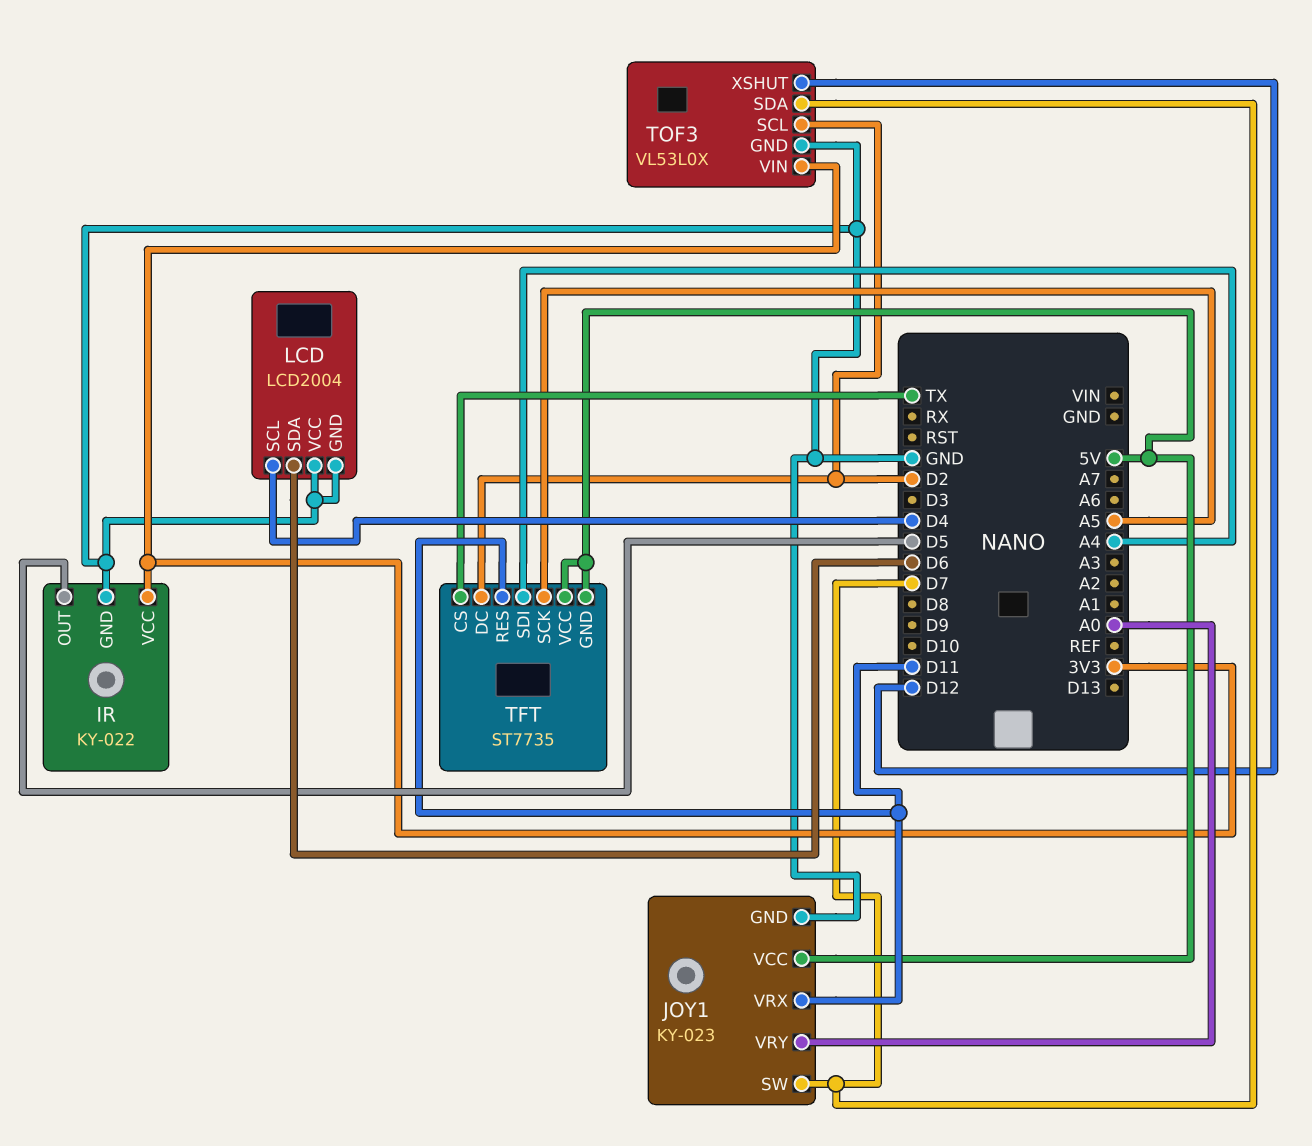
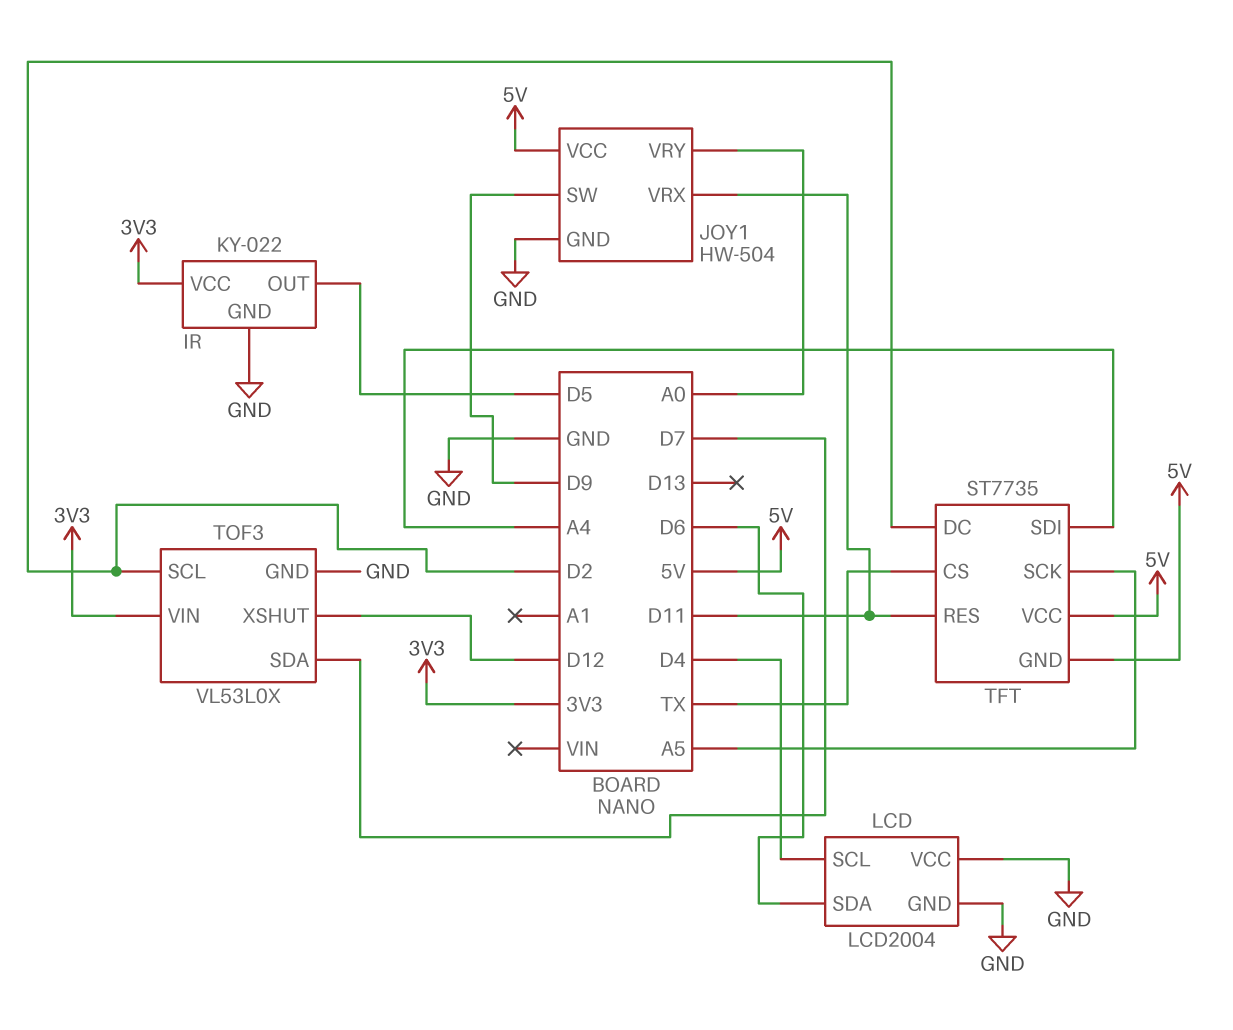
JOY1: KY-023 -> HW-504
JOY1 pin SW: D7 -> D9

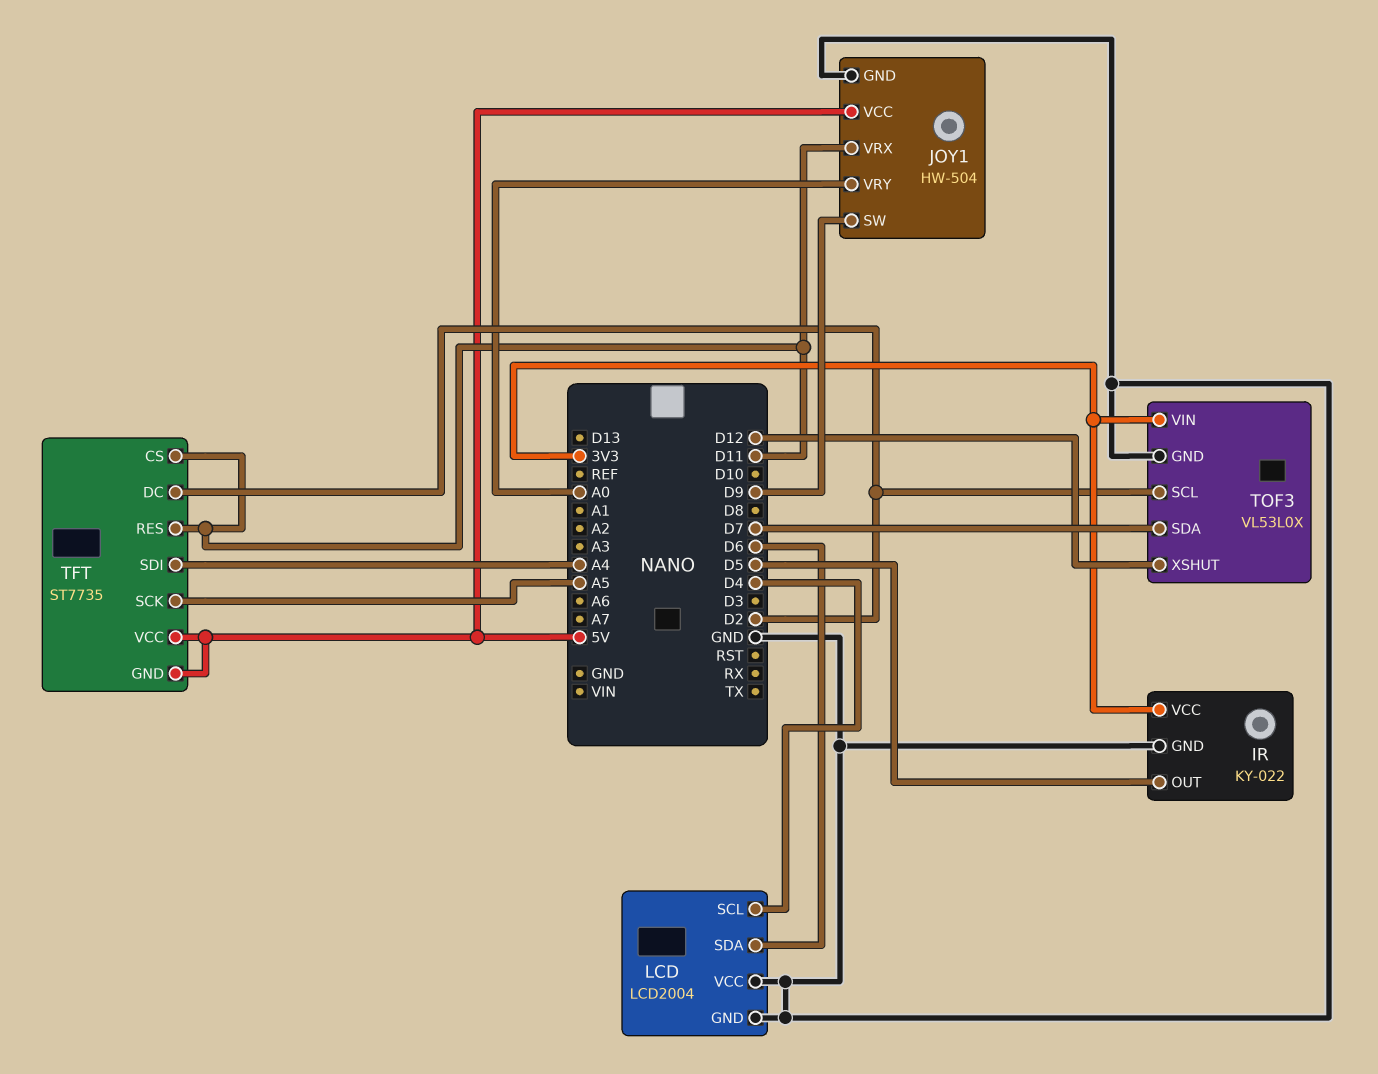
TFT pin CS: TX -> D11

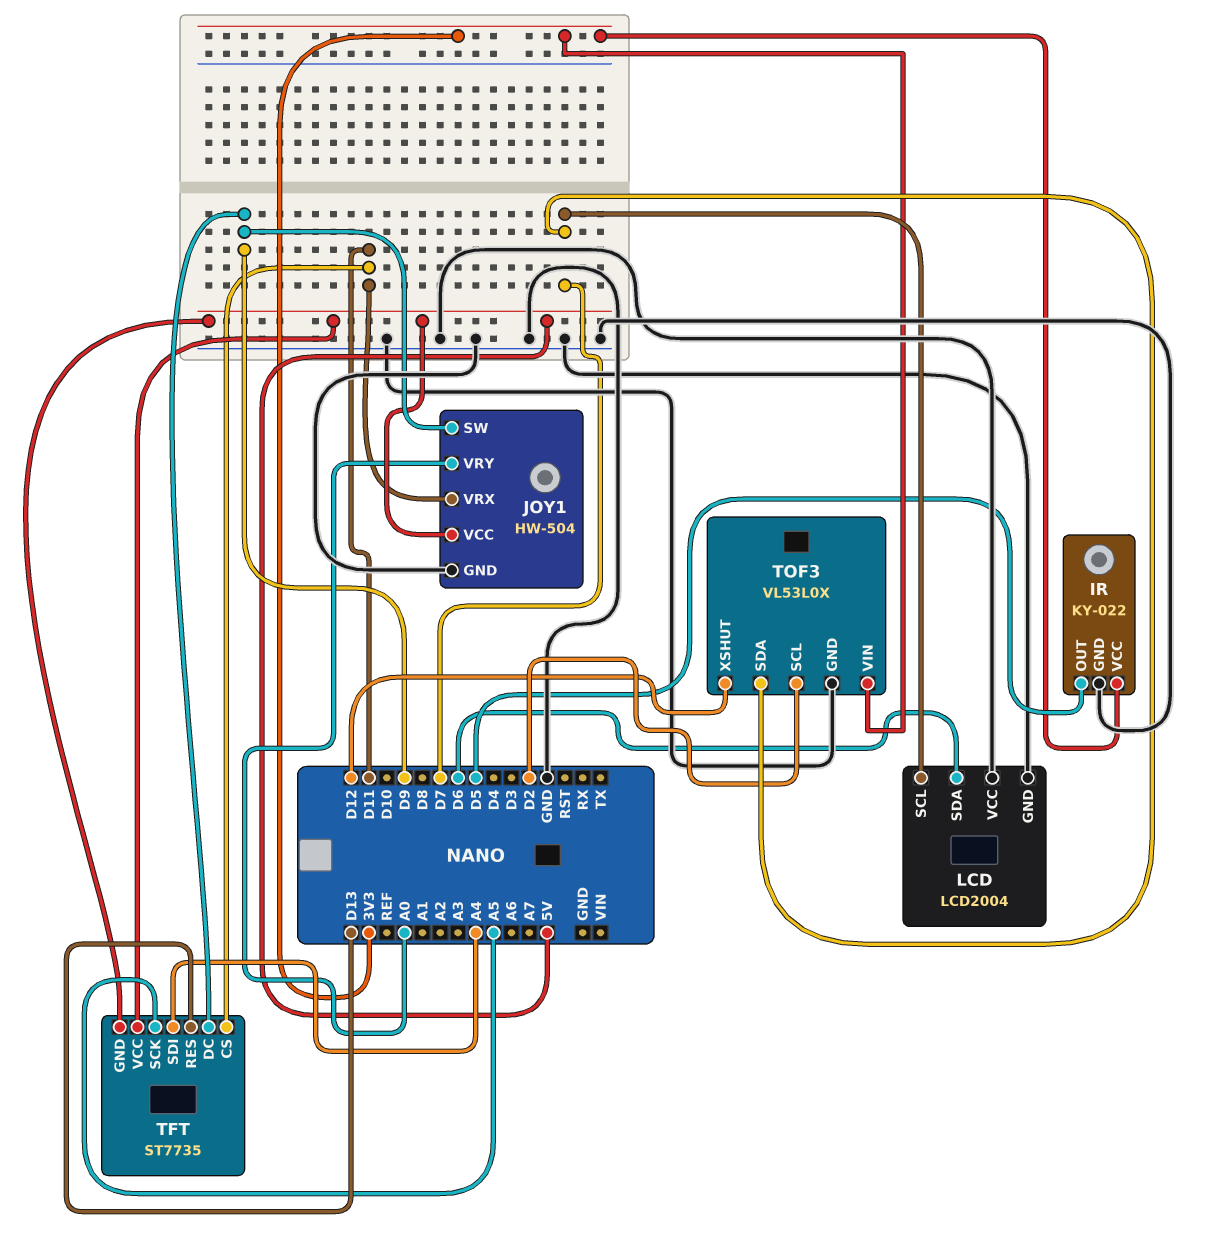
LCD pin SCL: D4 -> D7
TFT pin DC: D2 -> D9
TFT pin RES: D11 -> D13

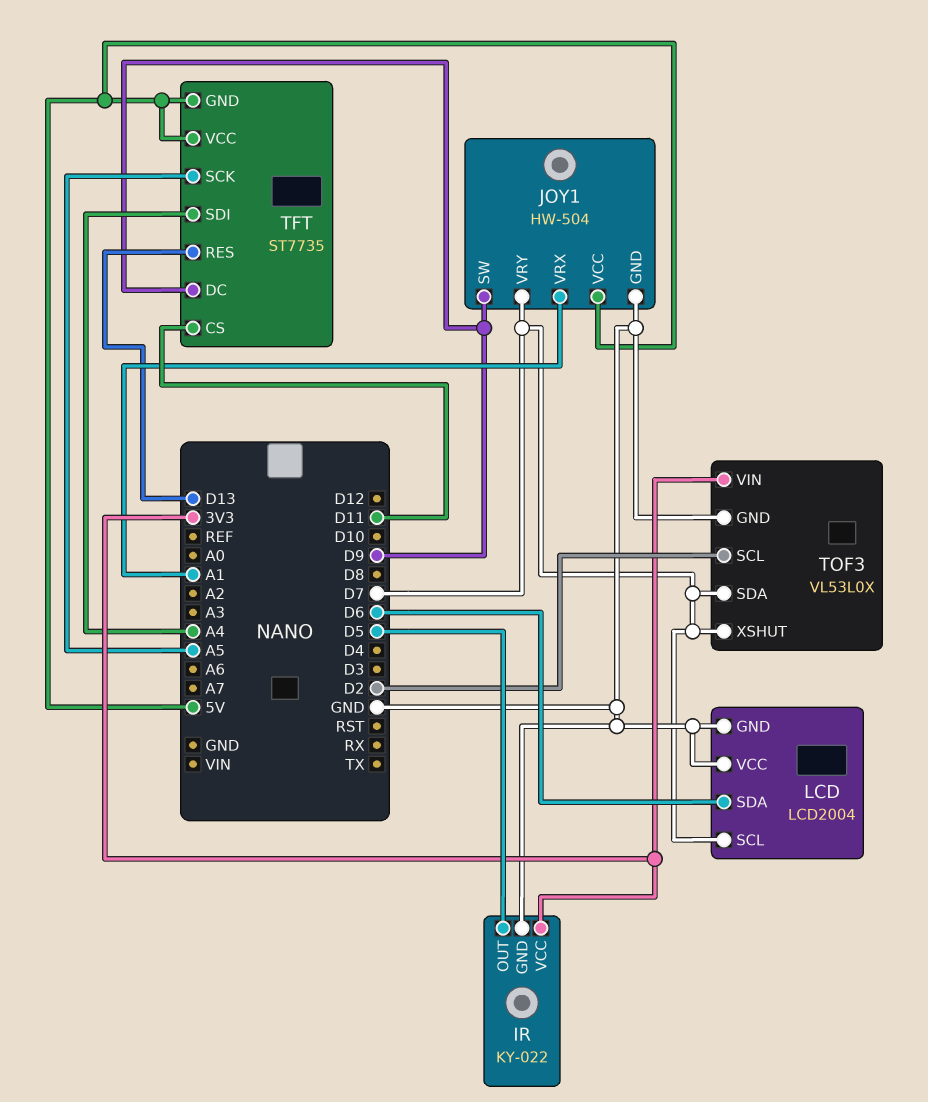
JOY1 pin VRX: D11 -> A1
JOY1 pin VRY: A0 -> D7
TOF3 pin XSHUT: D12 -> D7

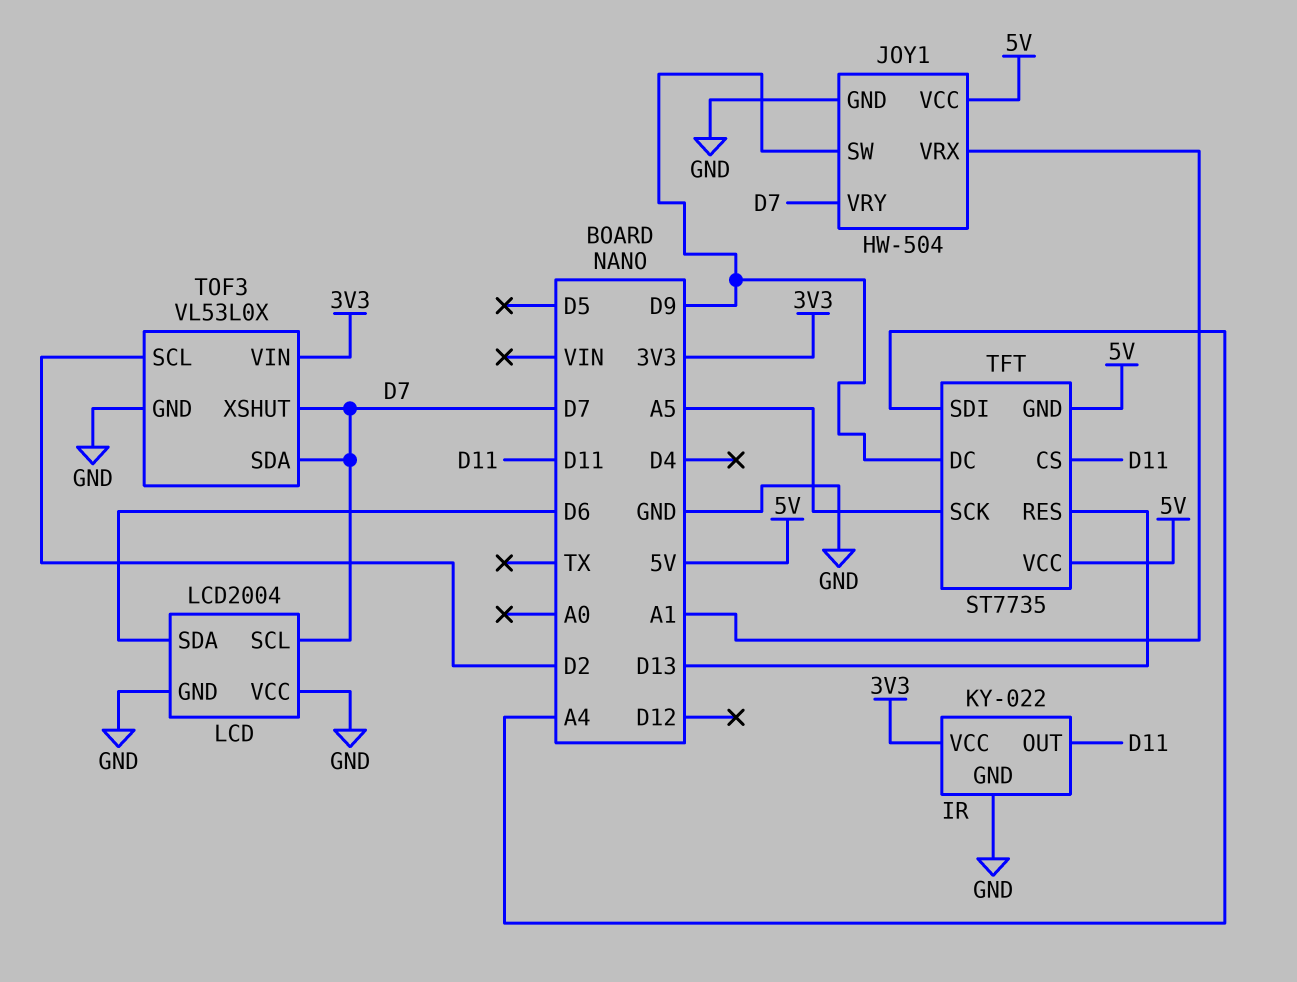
IR pin OUT: D5 -> D11

